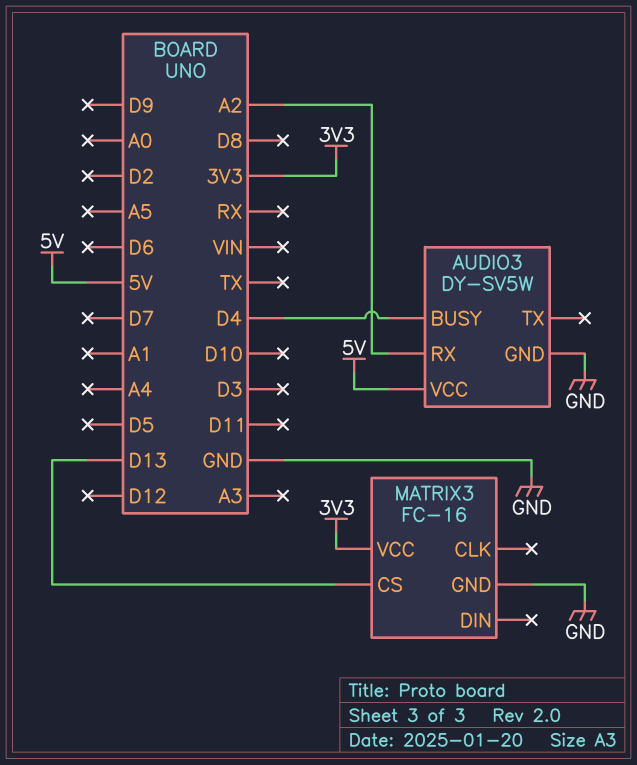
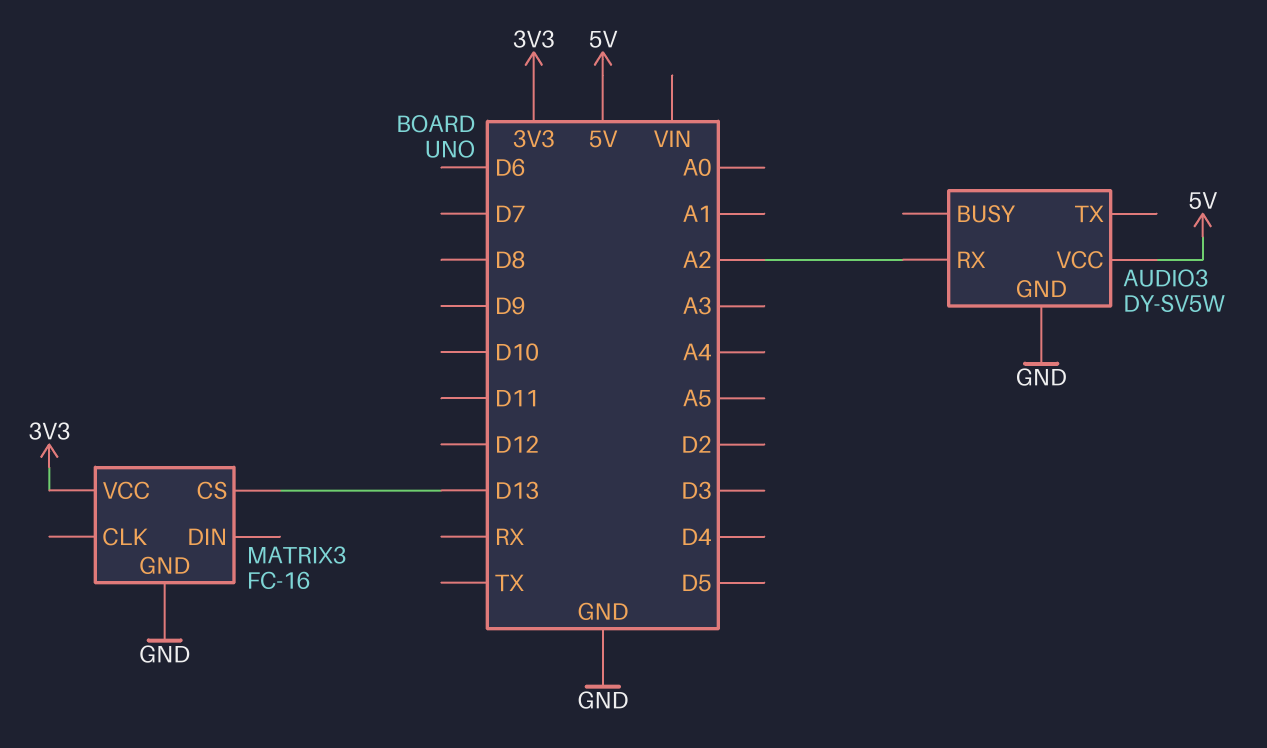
AUDIO3 pin BUSY: D4 -> none

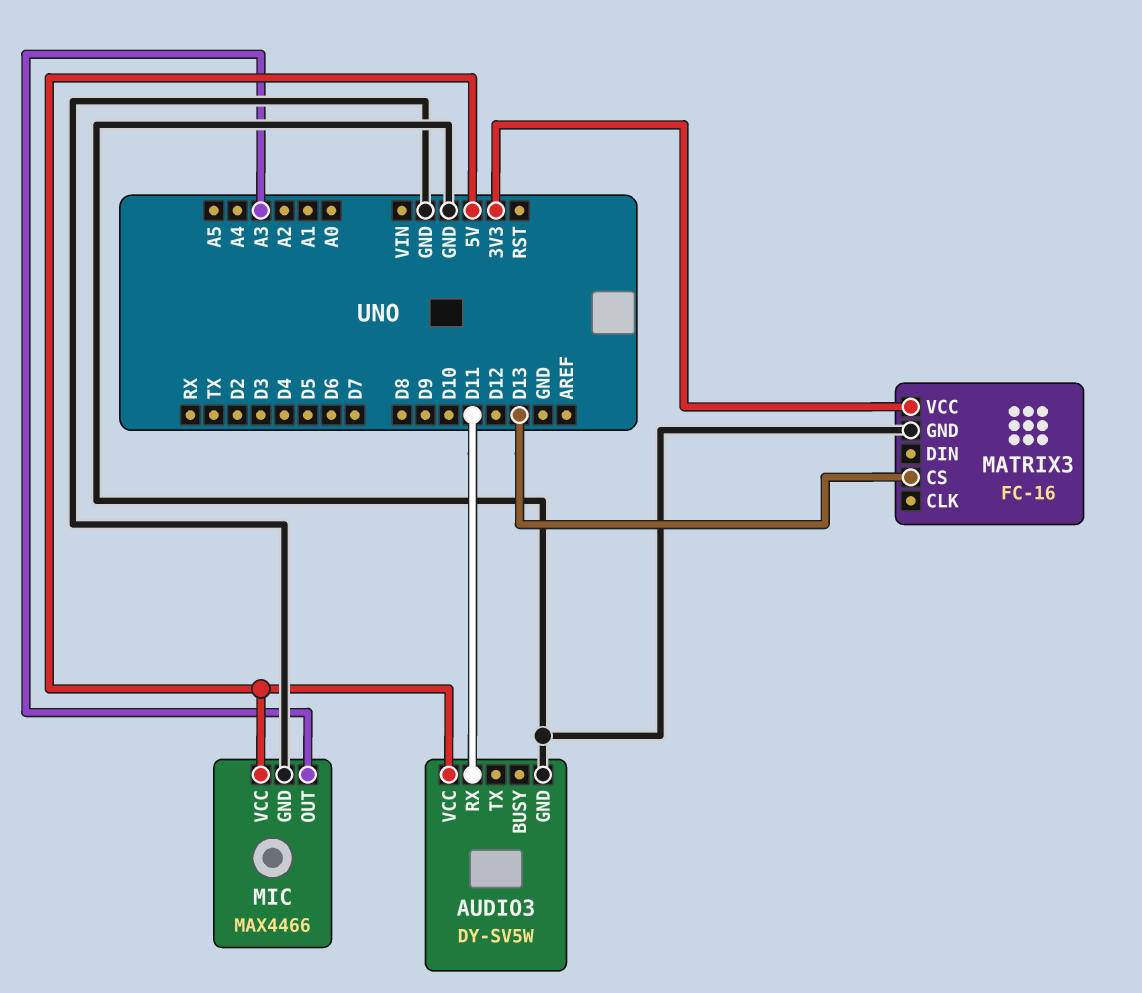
AUDIO3 pin RX: A2 -> D11
MIC: none -> MAX4466
MIC pin GND: none -> GND
MIC pin OUT: none -> A3
MIC pin VCC: none -> 5V

